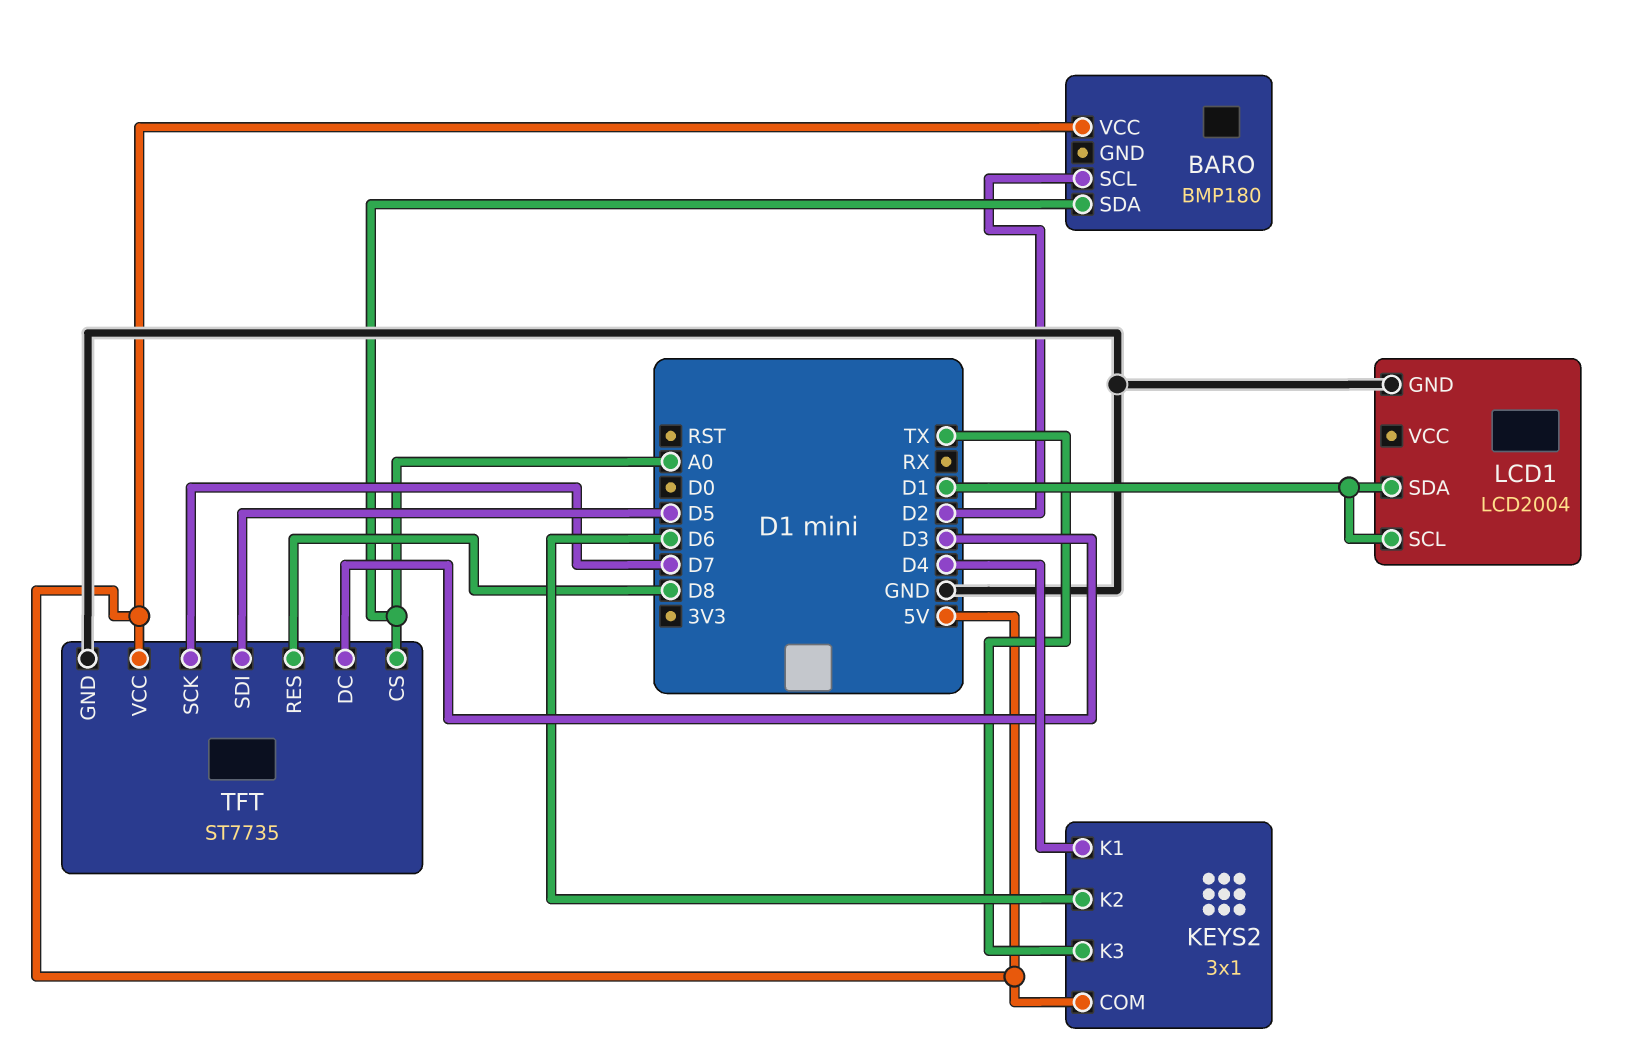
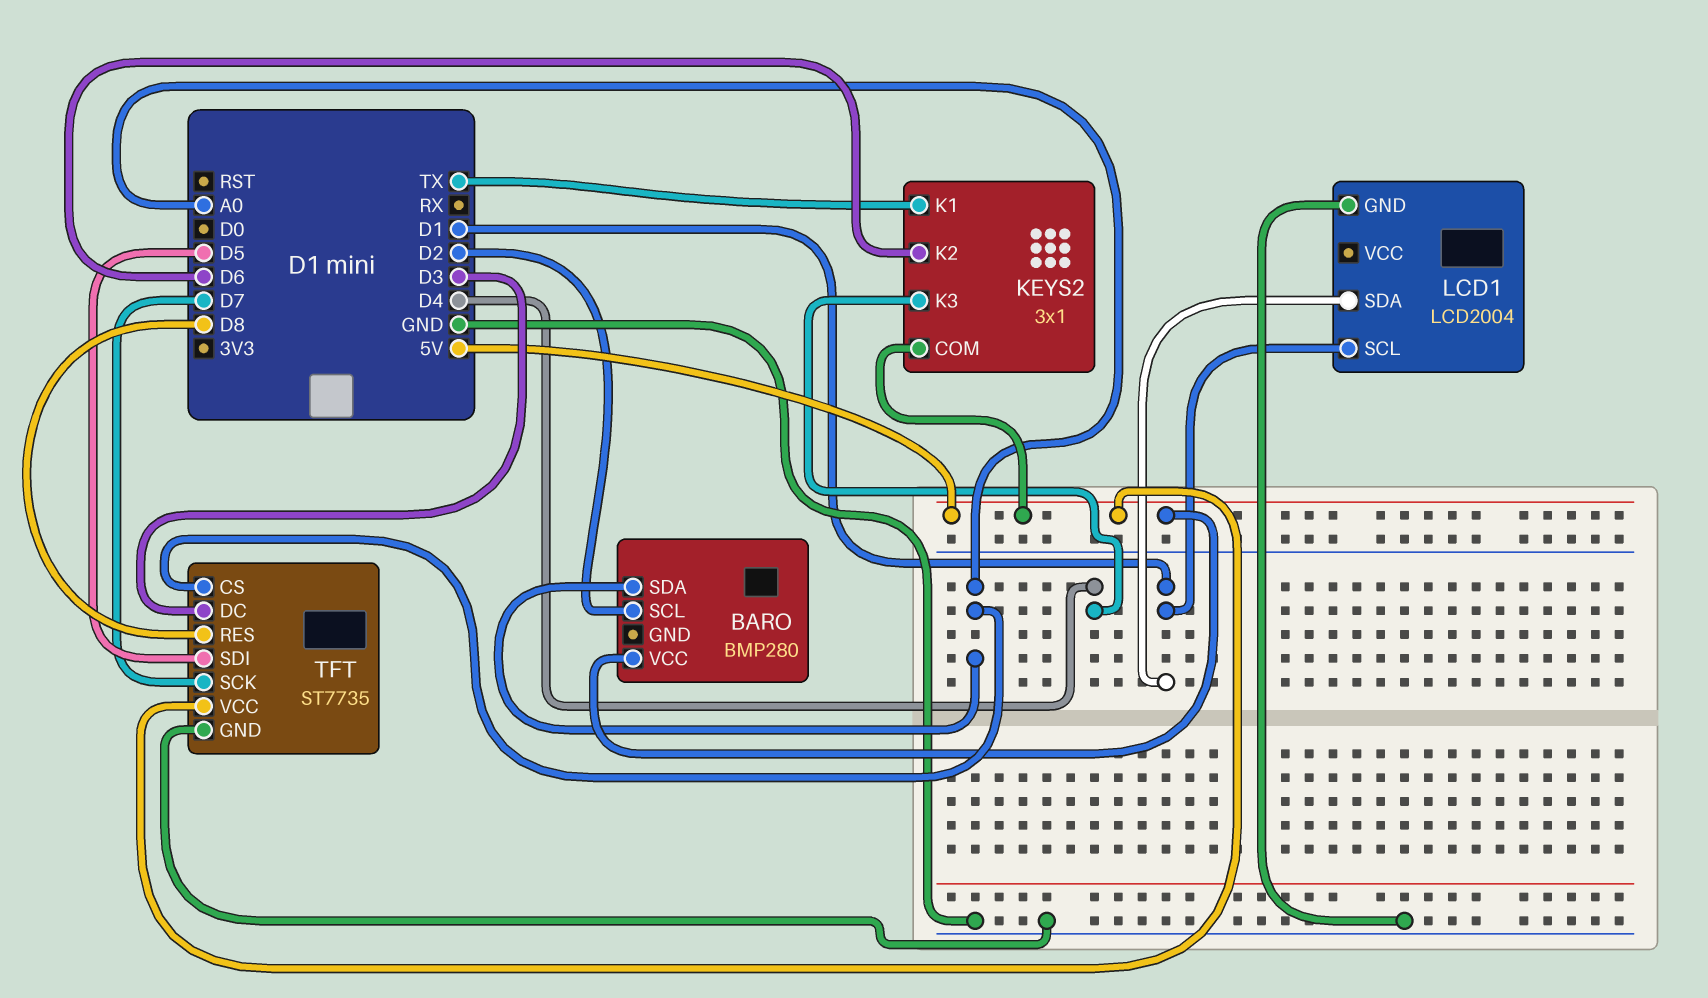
BARO: BMP180 -> BMP280
KEYS2 pin K1: D4 -> TX
KEYS2 pin K3: TX -> D4

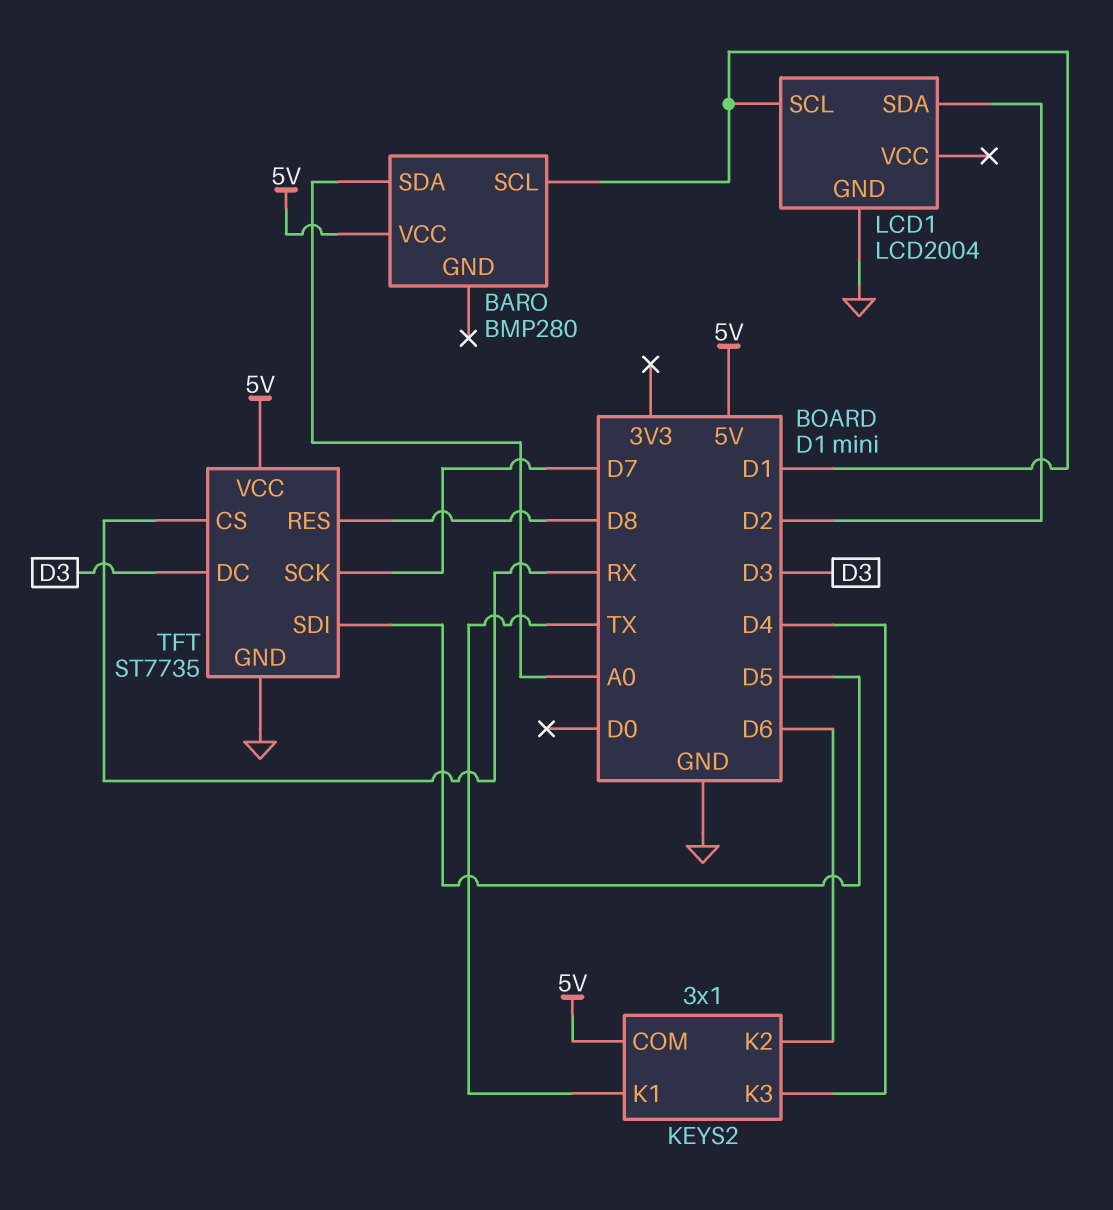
BARO pin SCL: D2 -> D1
LCD1 pin SDA: D1 -> D2
TFT pin CS: A0 -> RX

